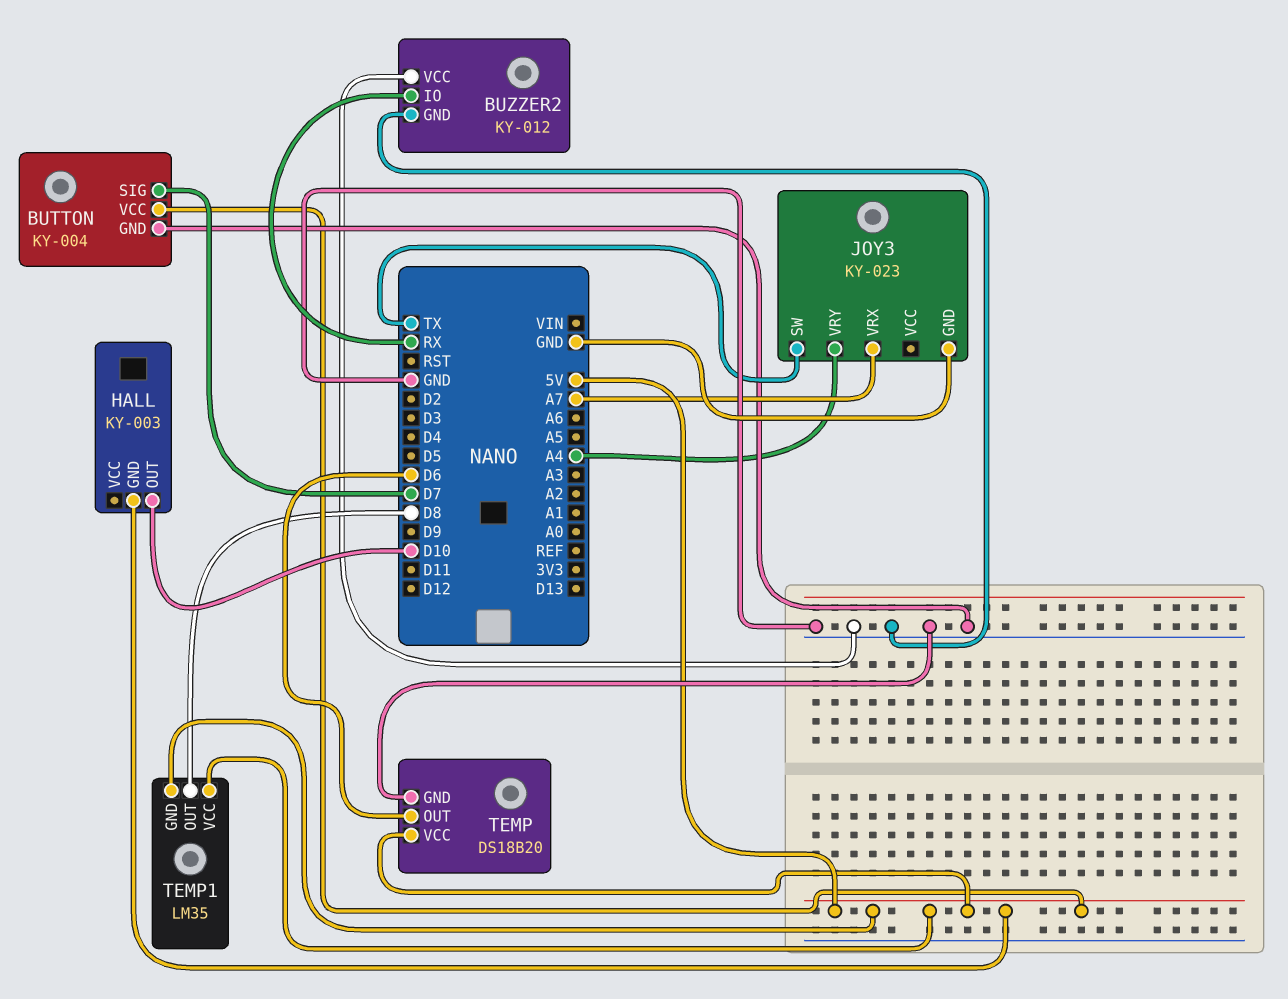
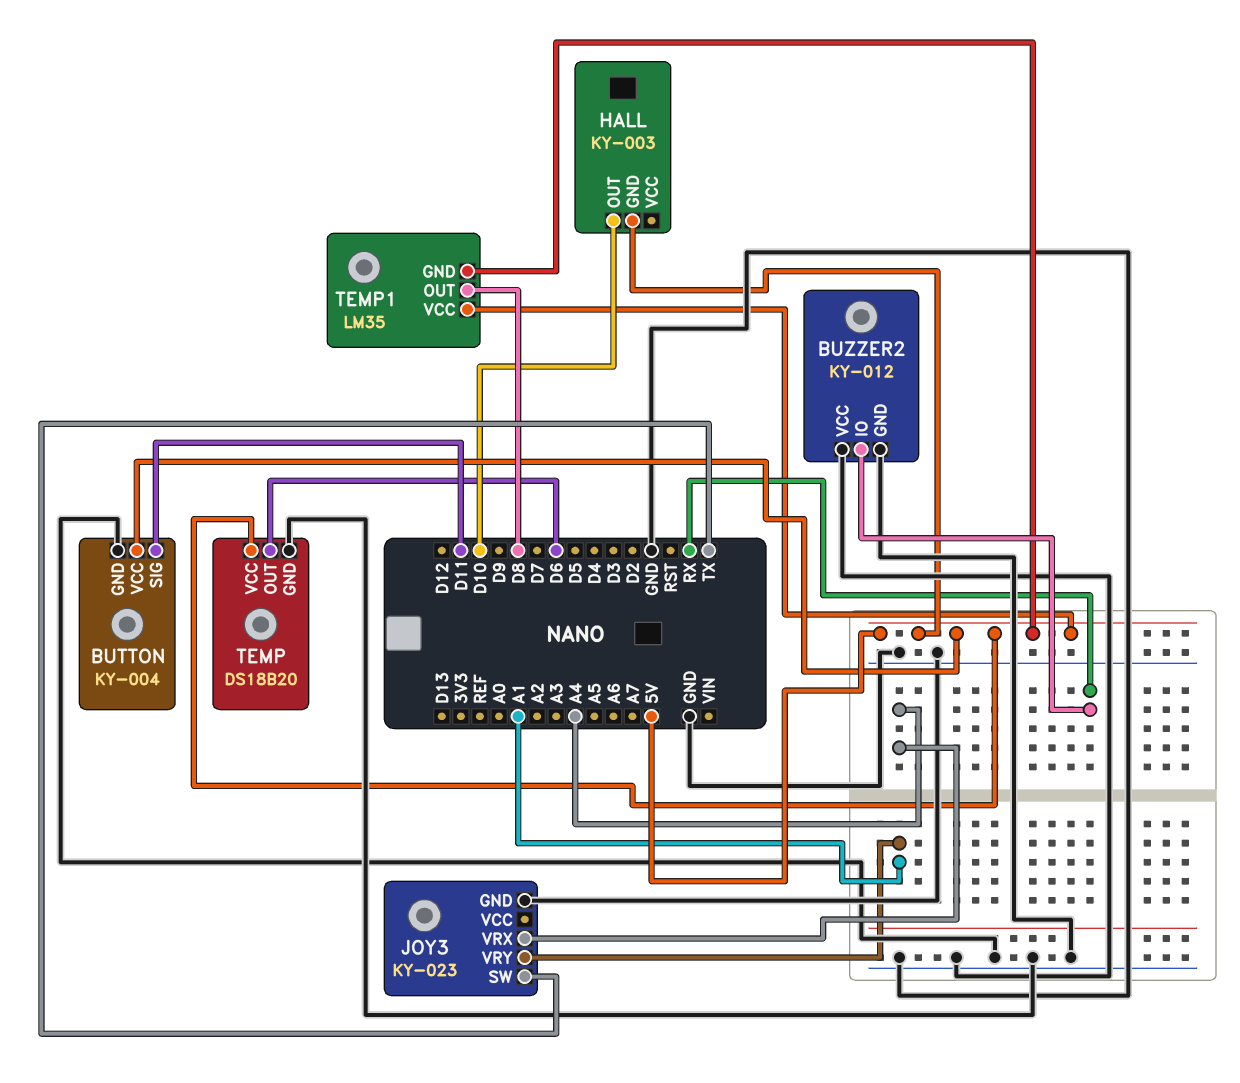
BUTTON pin SIG: D7 -> D11
JOY3 pin VRX: A7 -> A4
JOY3 pin VRY: A4 -> A1

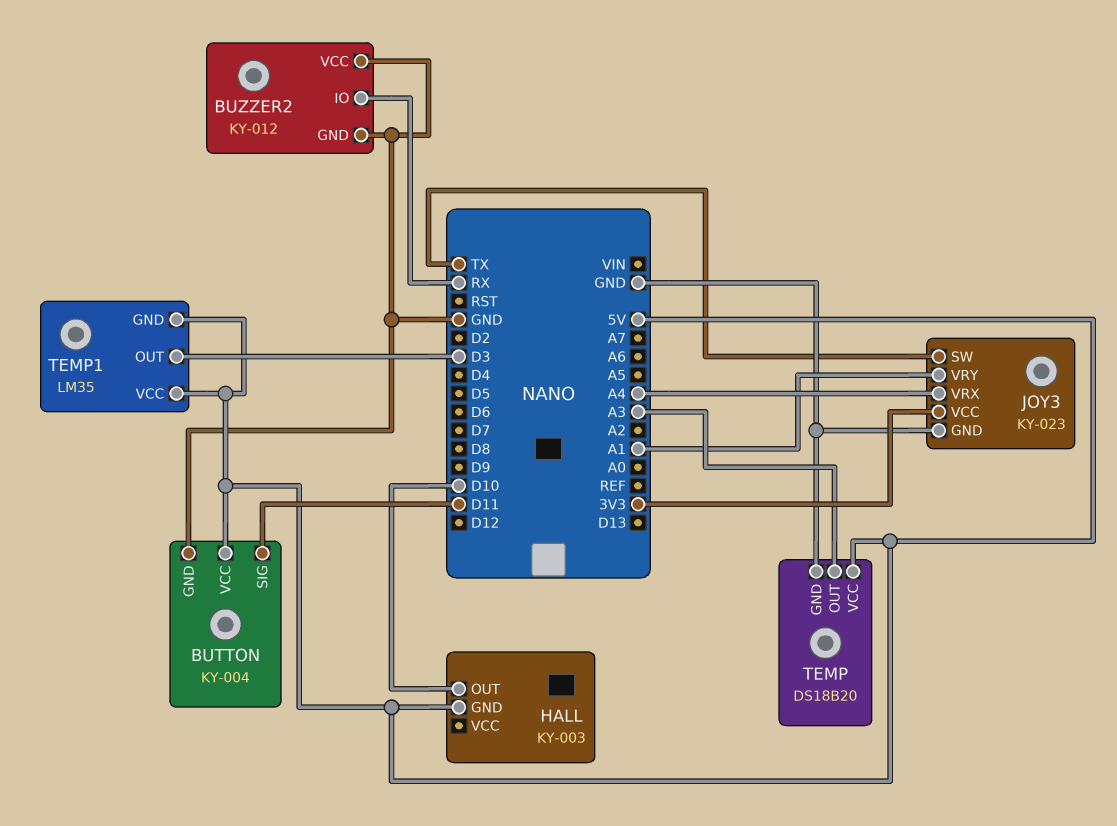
JOY3 pin VCC: none -> 3V3
TEMP pin OUT: D6 -> A3
TEMP1 pin OUT: D8 -> D3

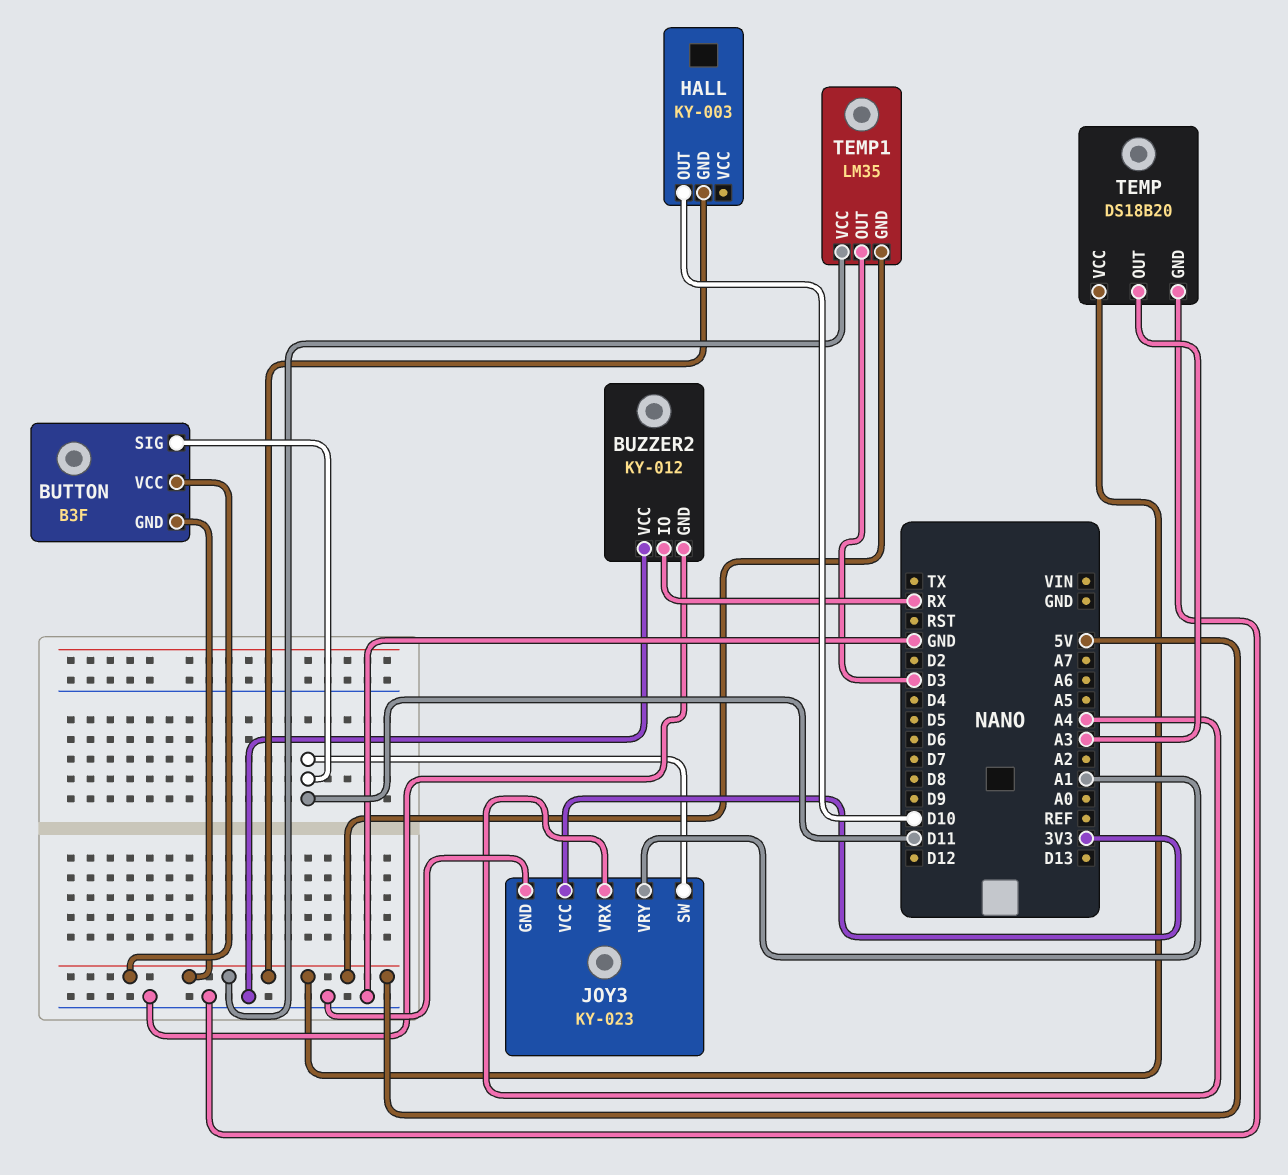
BUTTON: KY-004 -> B3F
BUTTON pin GND: GND -> 5V
JOY3 pin SW: TX -> D11

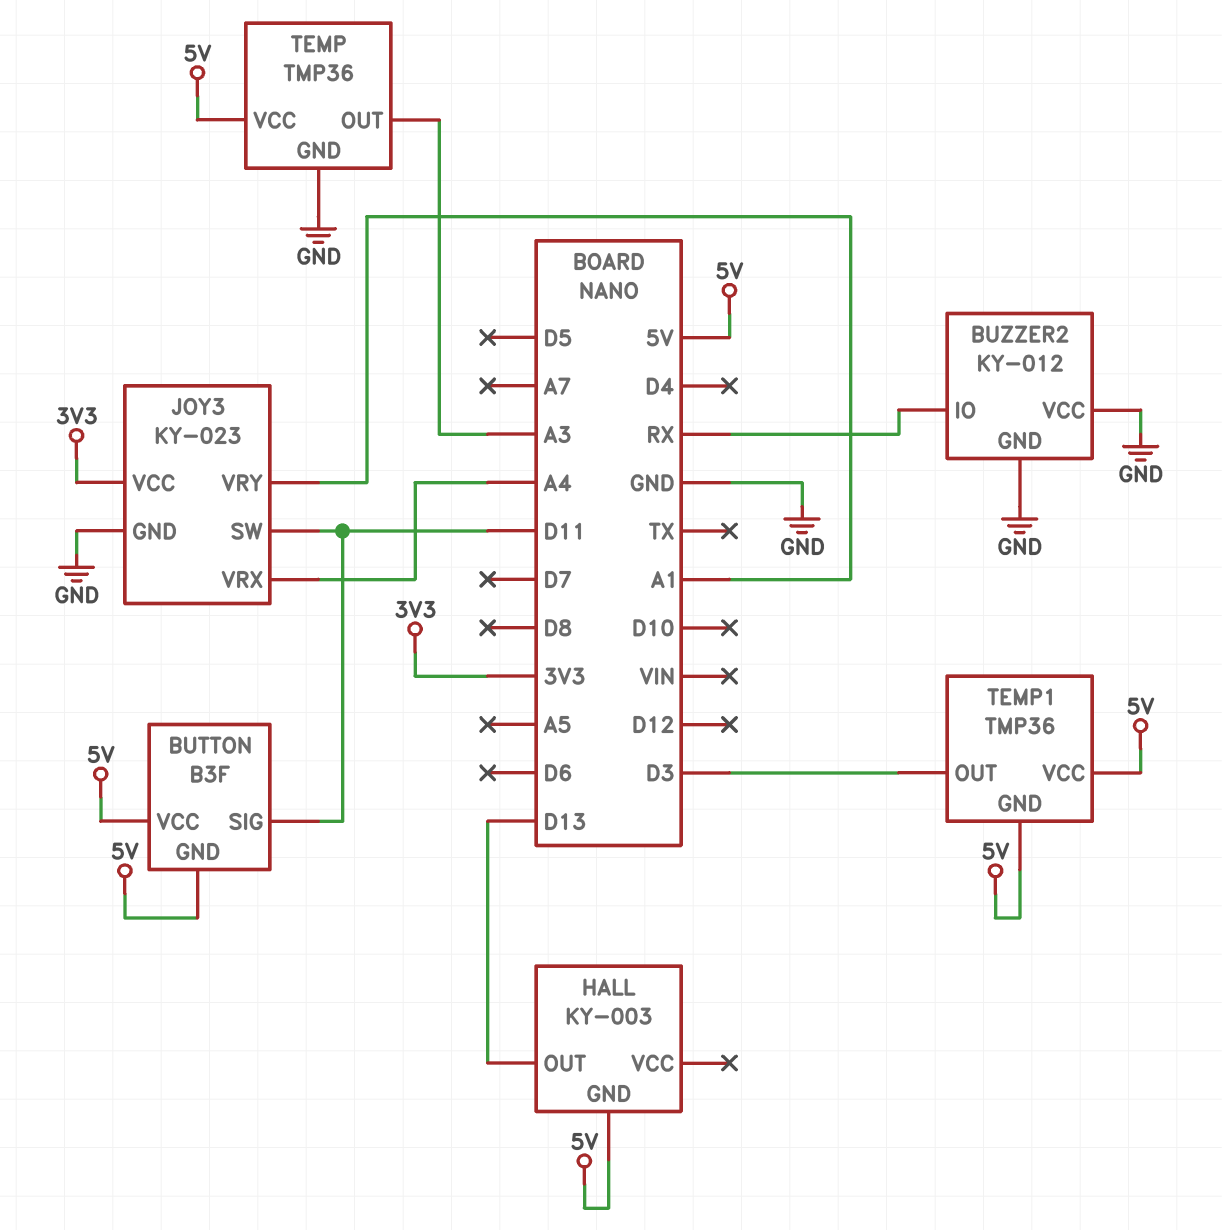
HALL pin OUT: D10 -> D13
TEMP: DS18B20 -> TMP36
TEMP1: LM35 -> TMP36

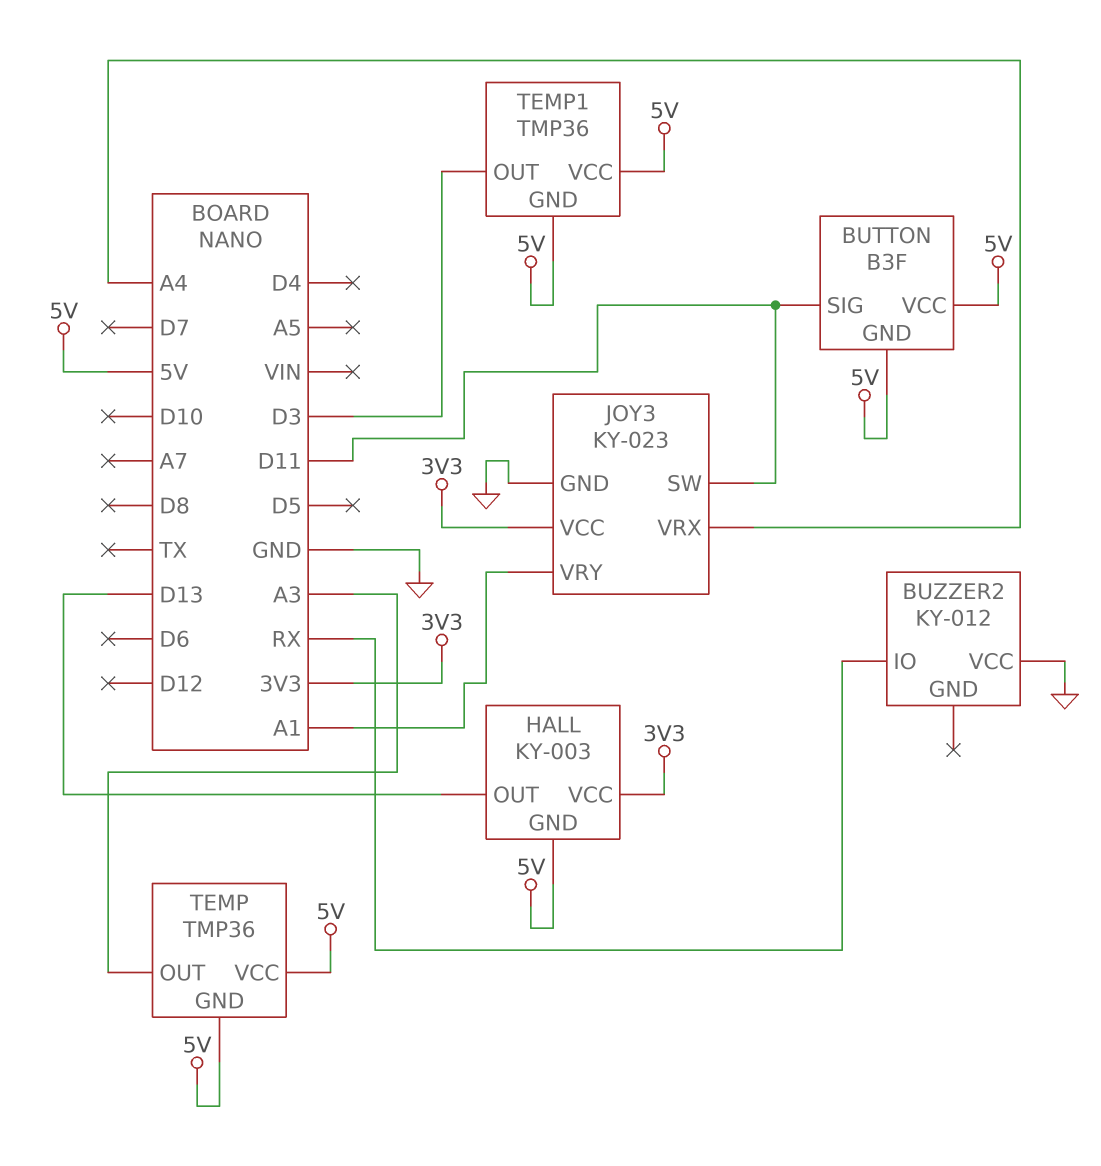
BUZZER2 pin GND: GND -> none
HALL pin VCC: none -> 3V3
TEMP pin GND: GND -> 5V

